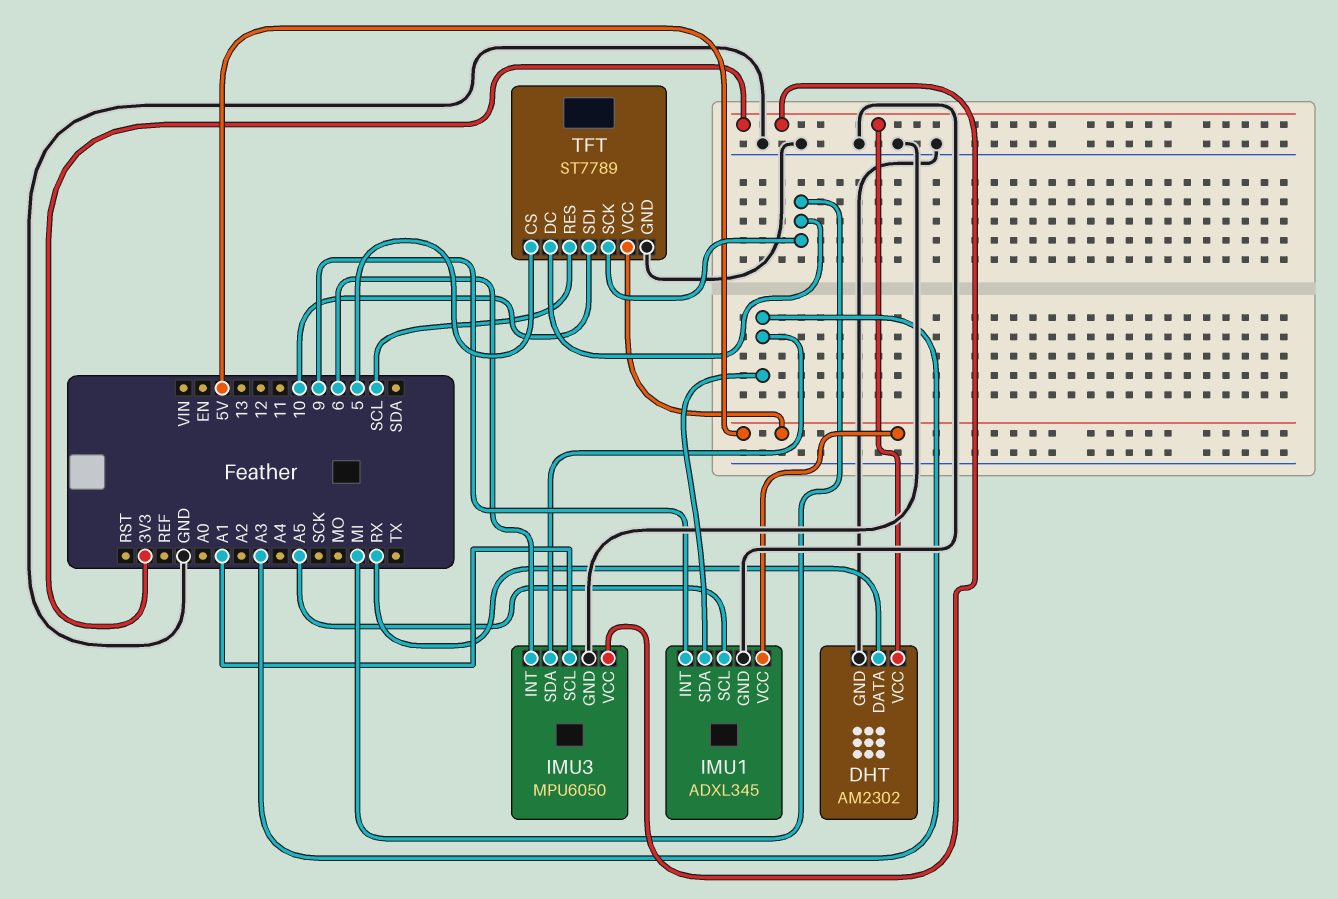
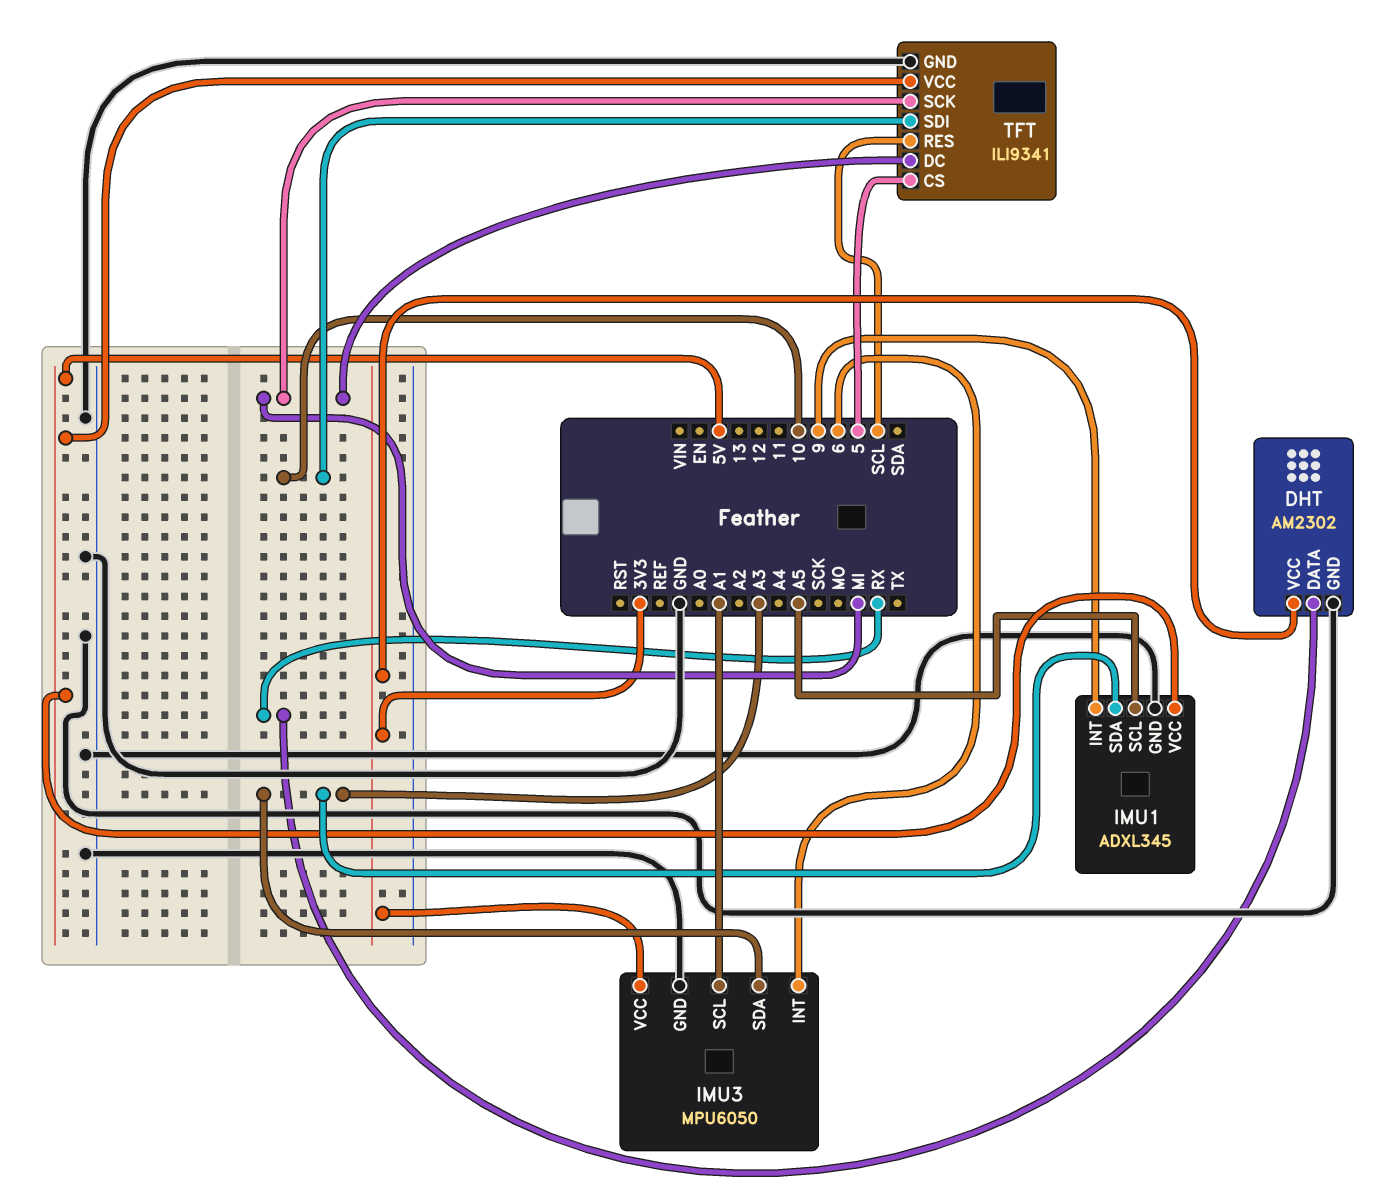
TFT: ST7789 -> ILI9341

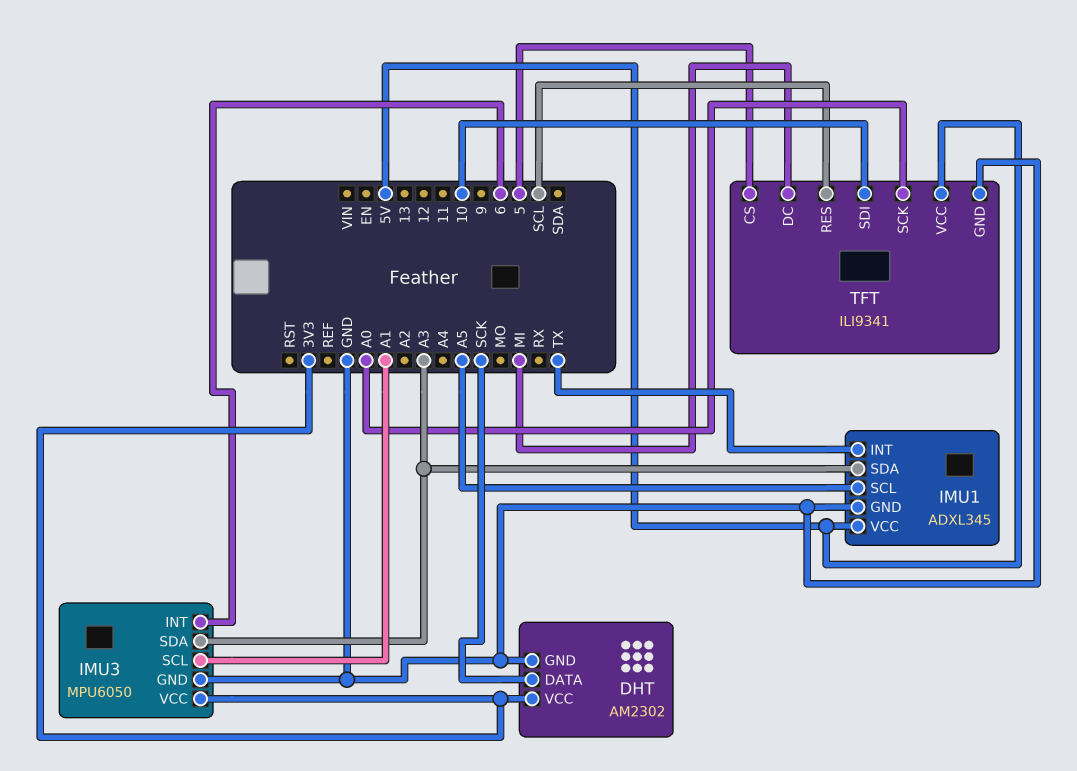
DHT pin DATA: RX -> SCK
IMU1 pin INT: 9 -> TX
TFT pin SCK: MI -> A0

